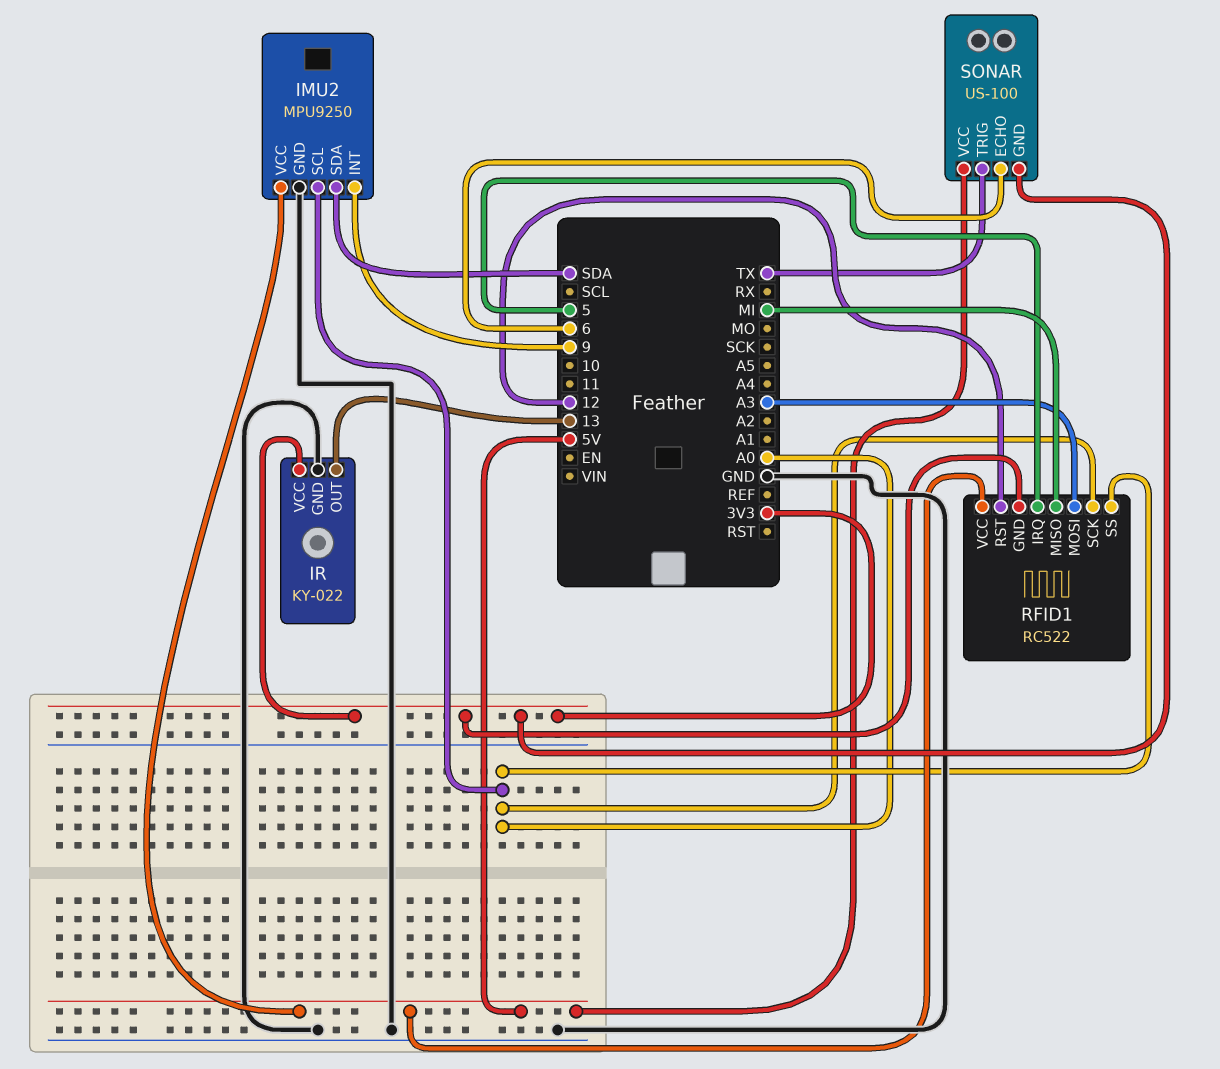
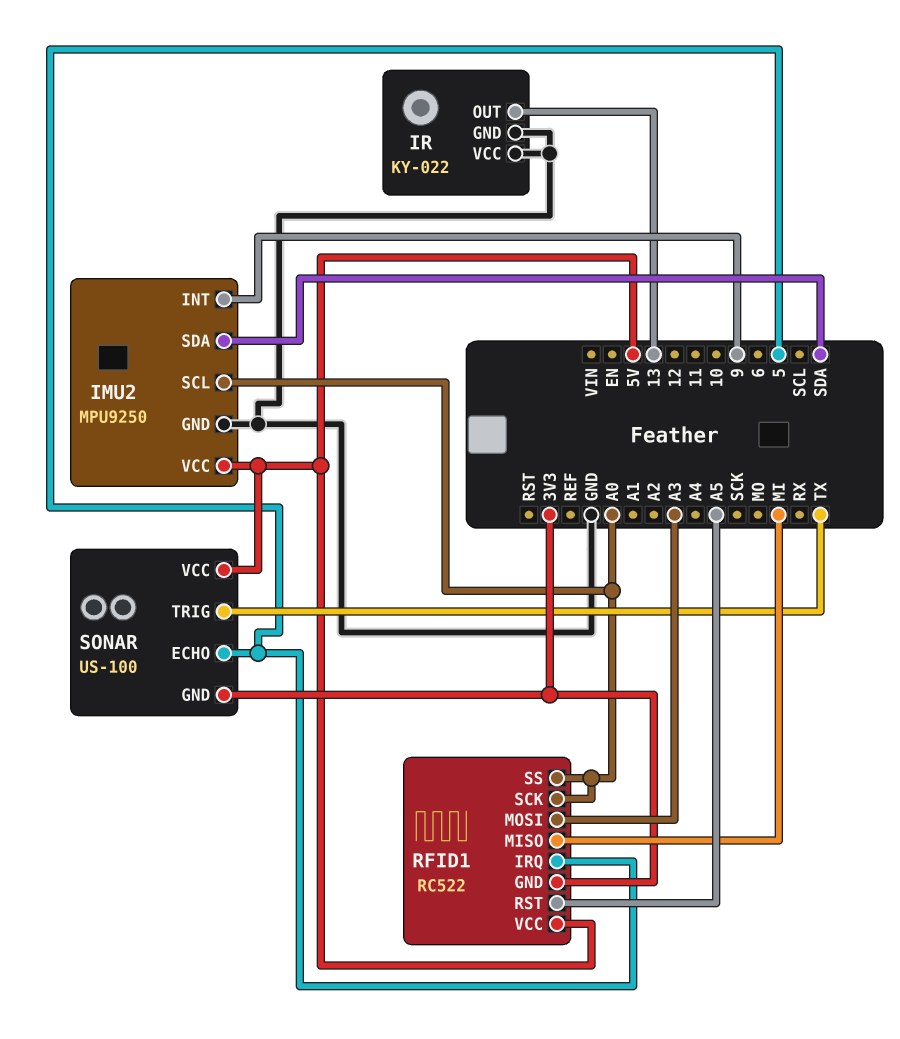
IR pin VCC: 3V3 -> GND
RFID1 pin RST: 12 -> A5
SONAR pin ECHO: 6 -> 5

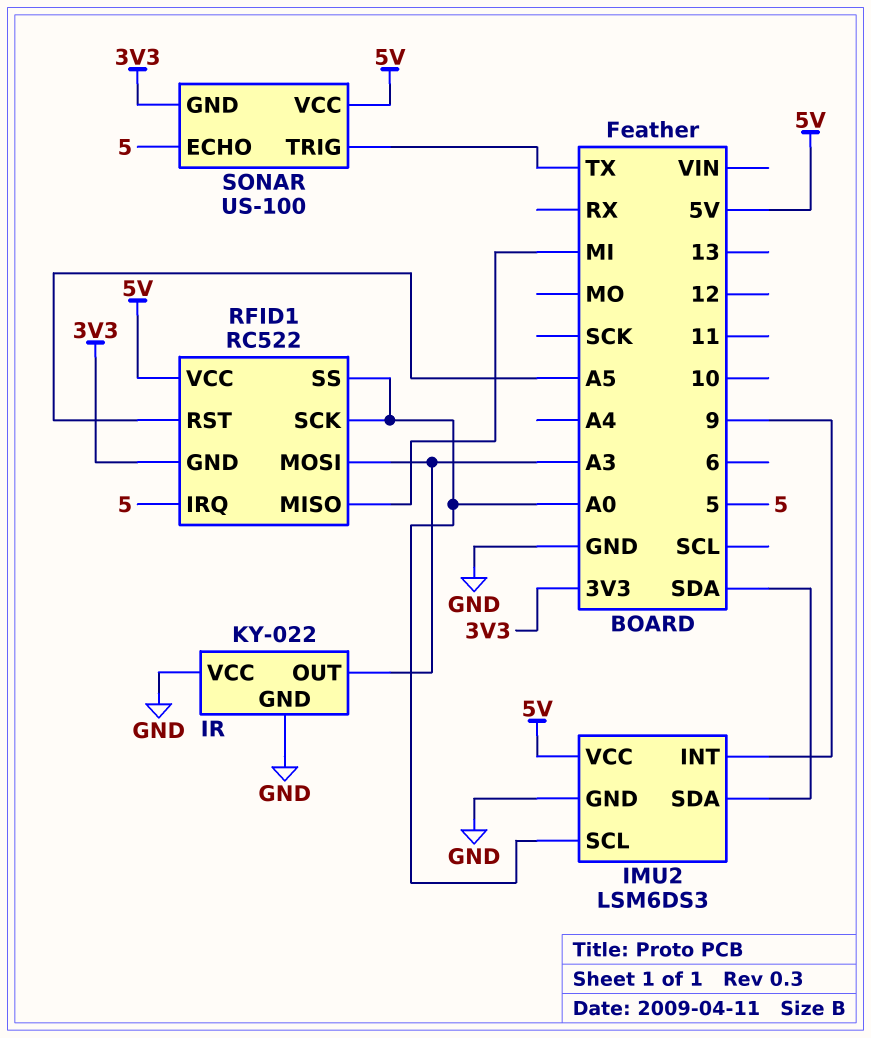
IMU2: MPU9250 -> LSM6DS3
IR pin OUT: 13 -> A3

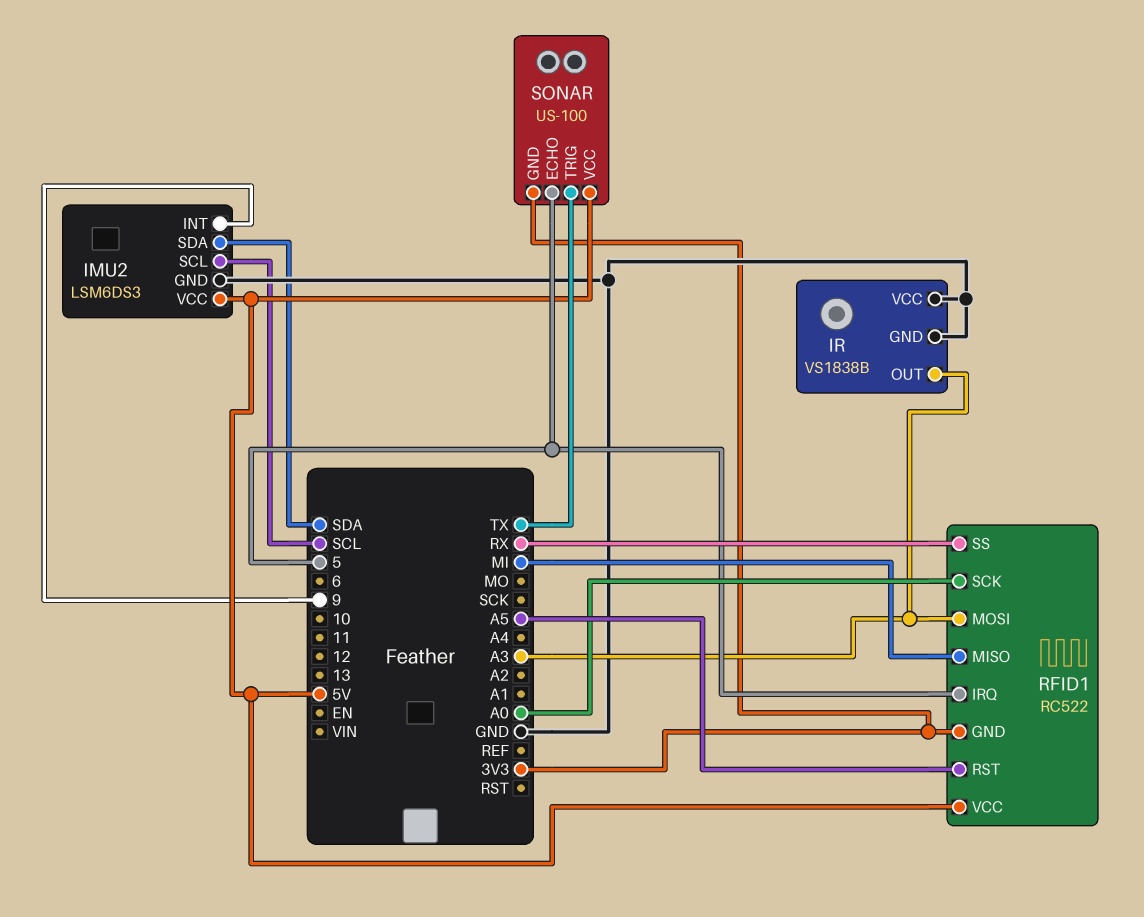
IMU2 pin SCL: A0 -> SCL
IR: KY-022 -> VS1838B
RFID1 pin SS: A0 -> RX

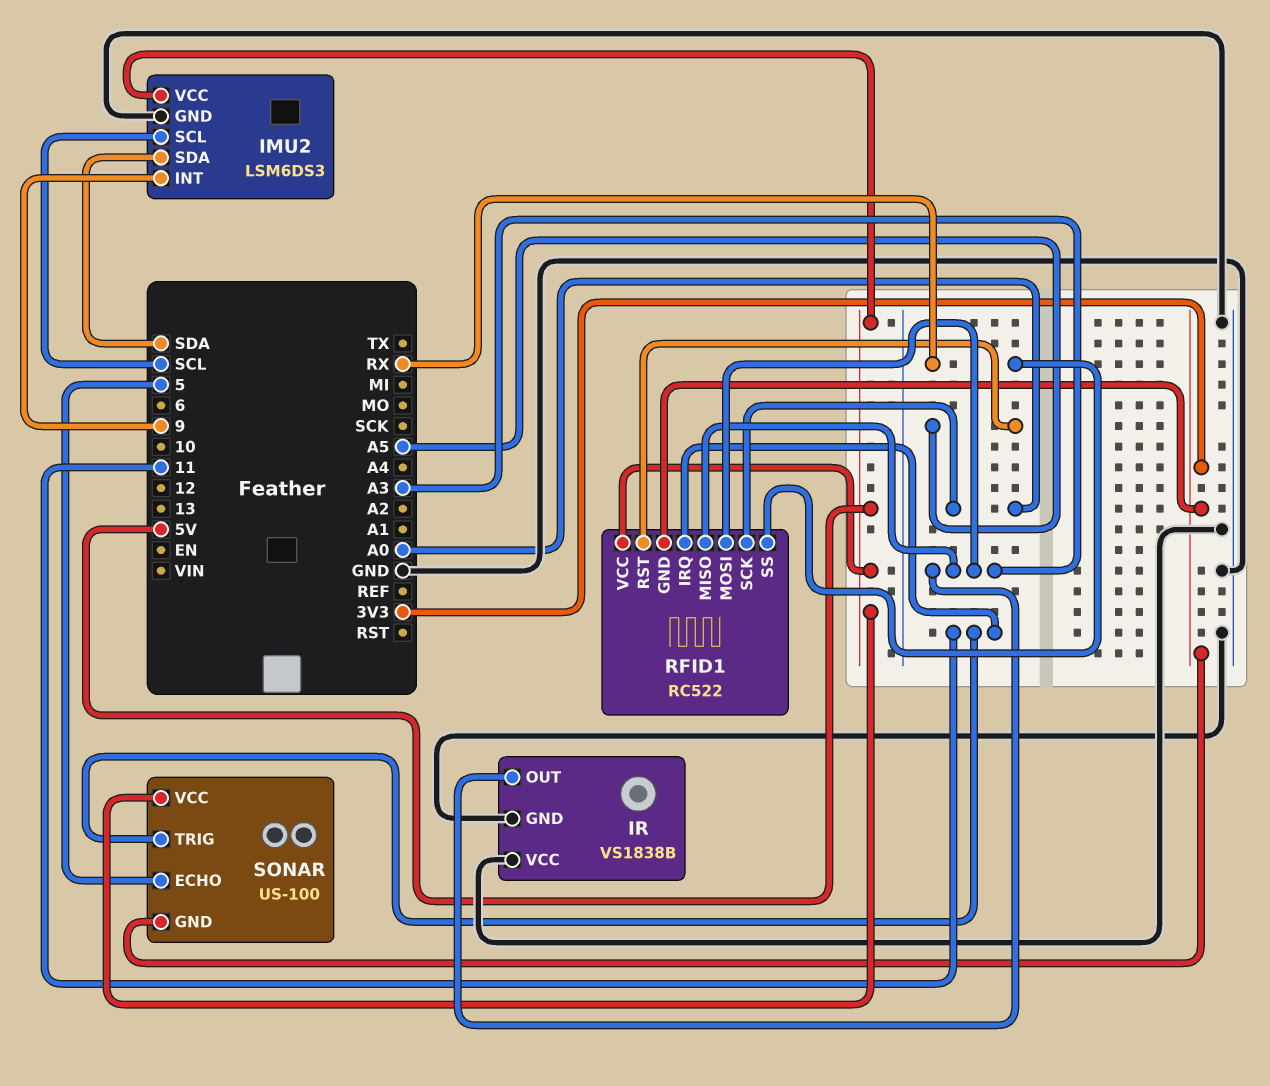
RFID1 pin IRQ: 5 -> 11
RFID1 pin MISO: MI -> A3
SONAR pin TRIG: TX -> 11

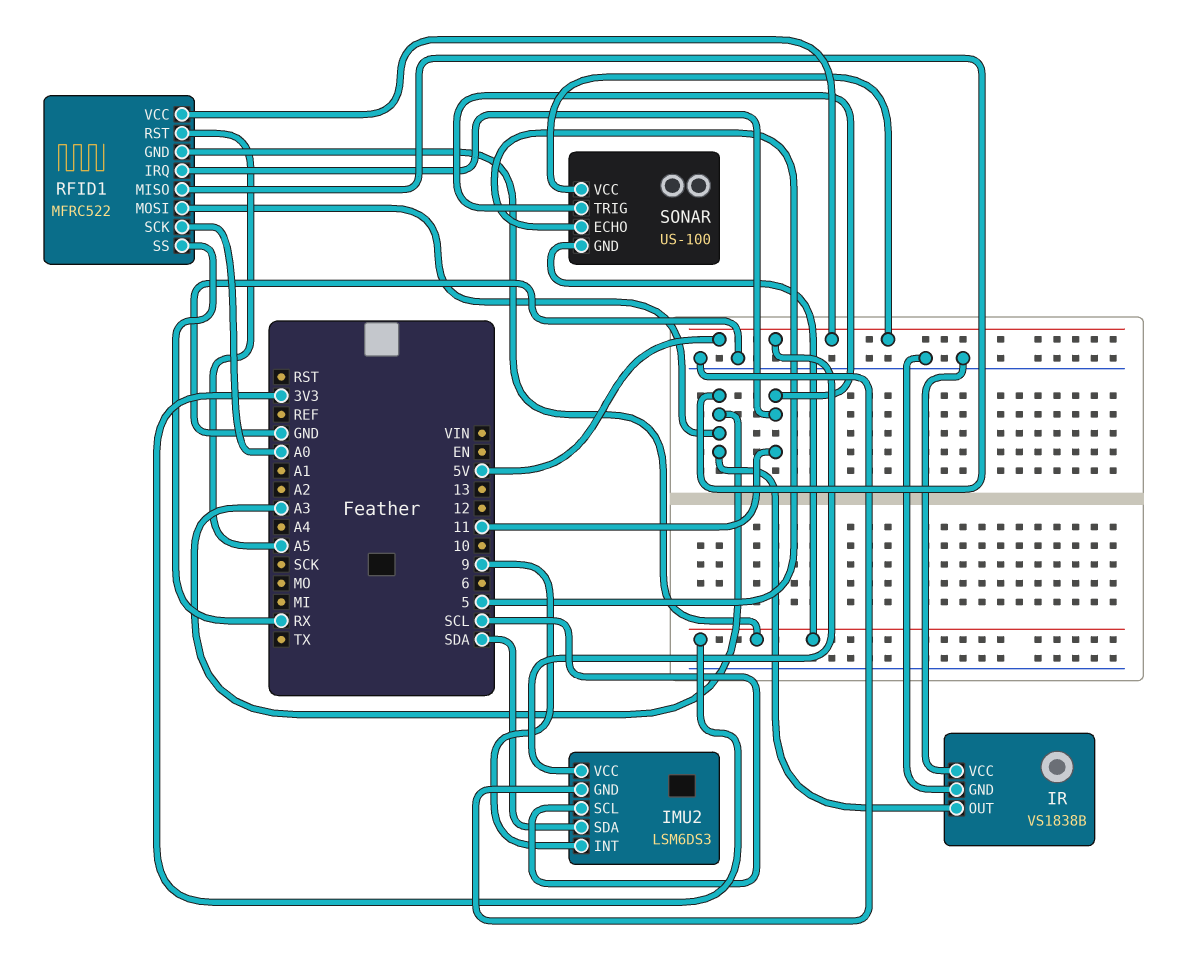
RFID1: RC522 -> MFRC522

